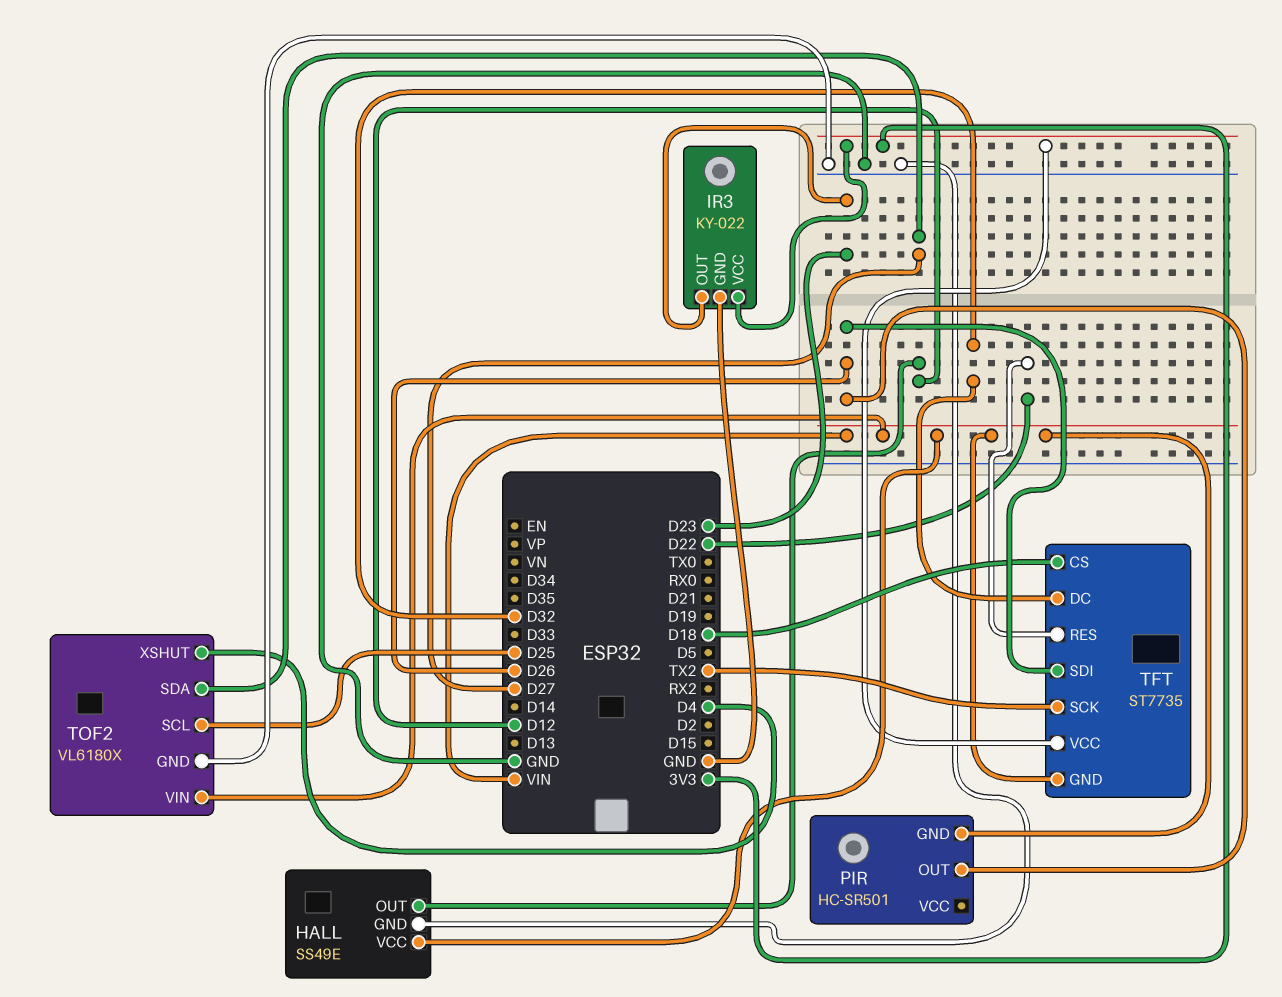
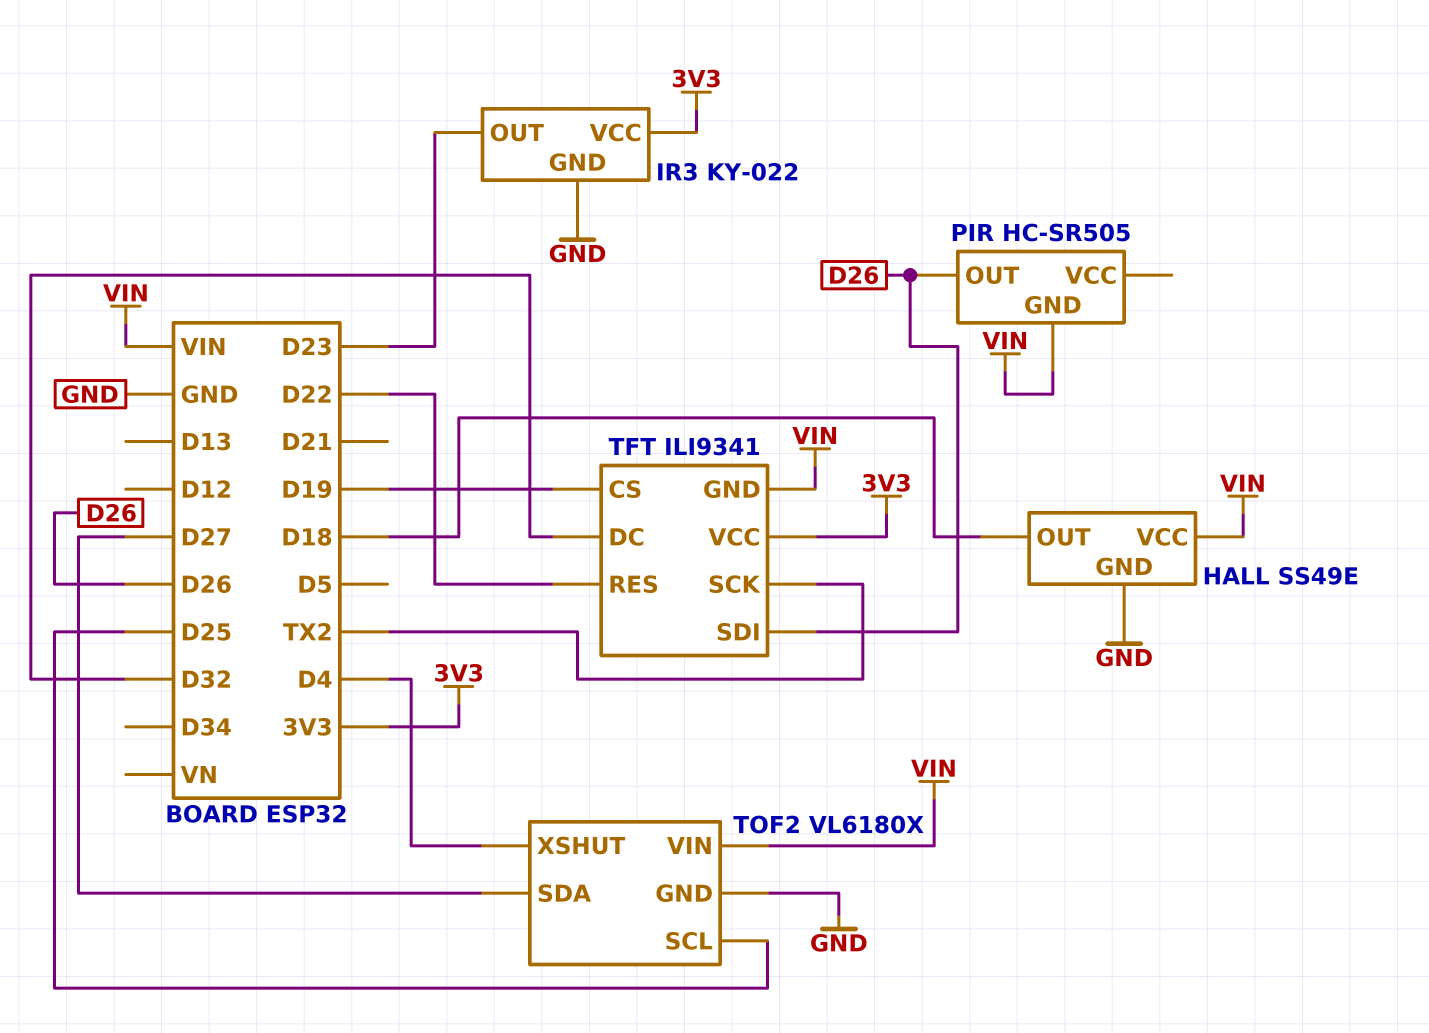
HALL pin OUT: D12 -> D18
PIR: HC-SR501 -> HC-SR505
TFT: ST7735 -> ILI9341
TFT pin CS: D18 -> D19

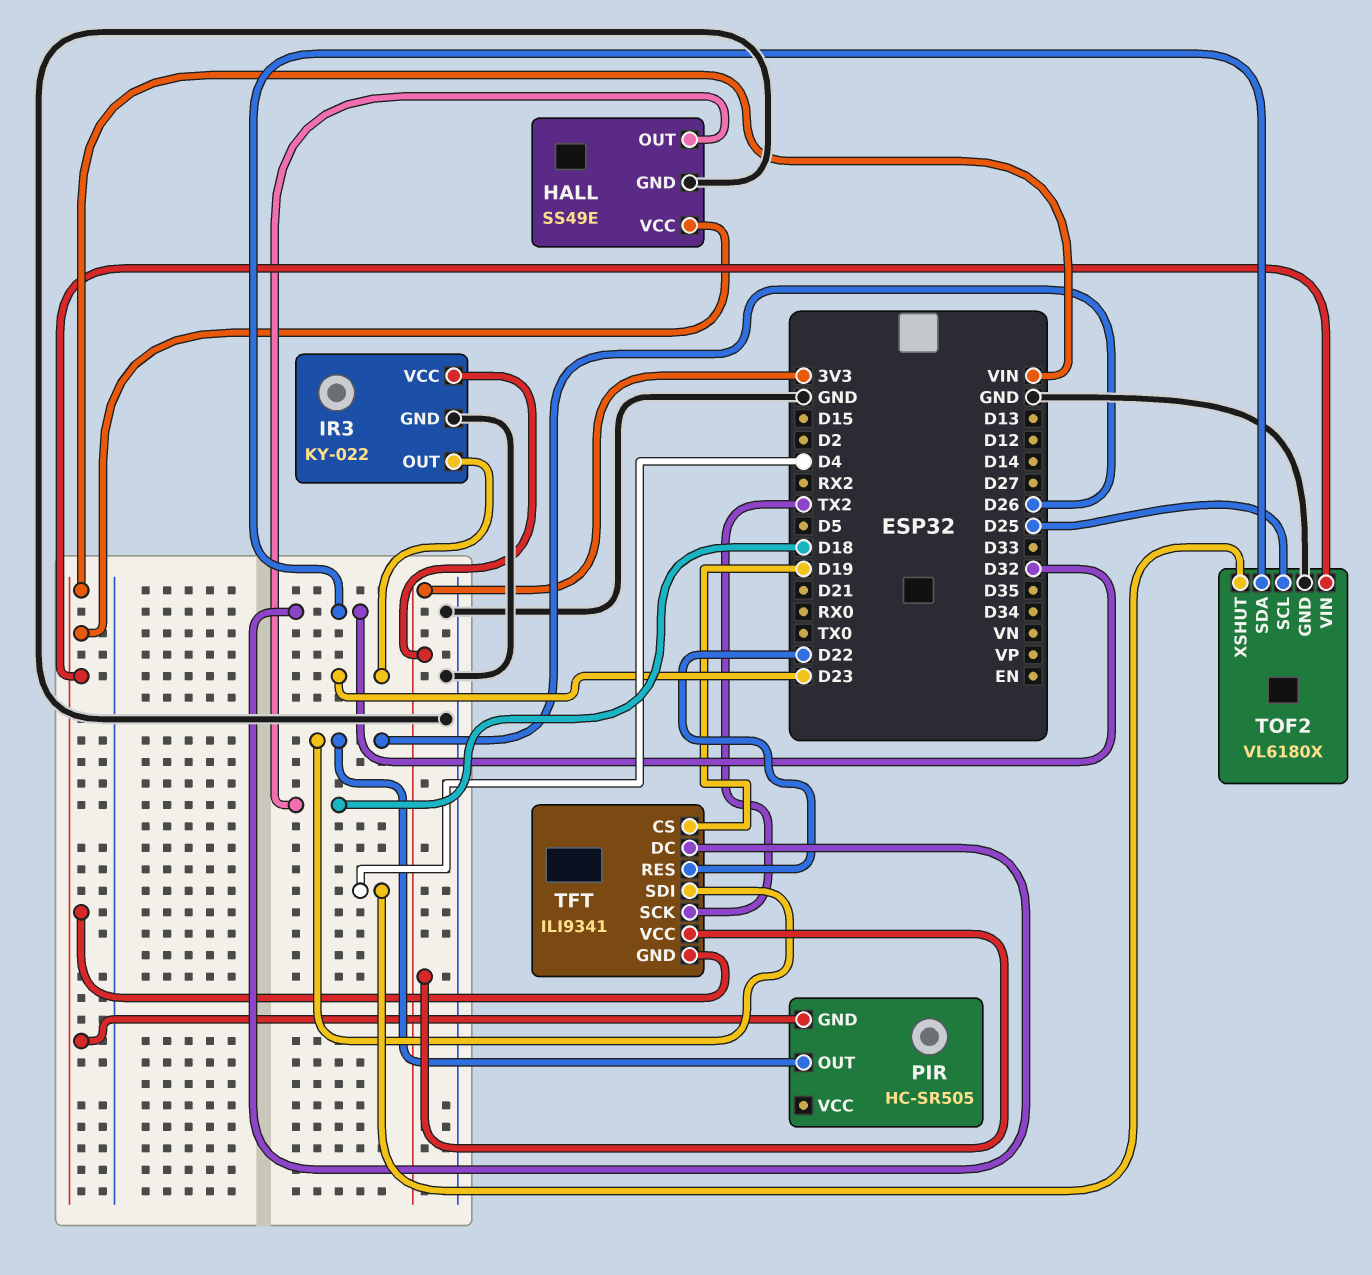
TOF2 pin SDA: D27 -> D32

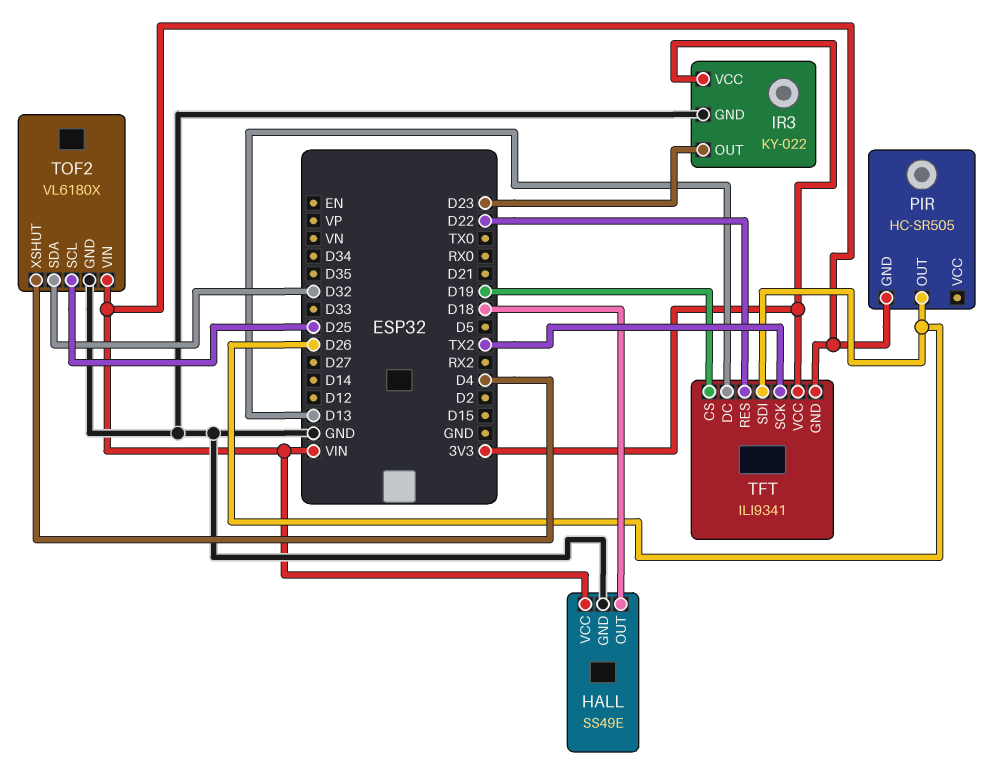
TFT pin DC: D32 -> D13

